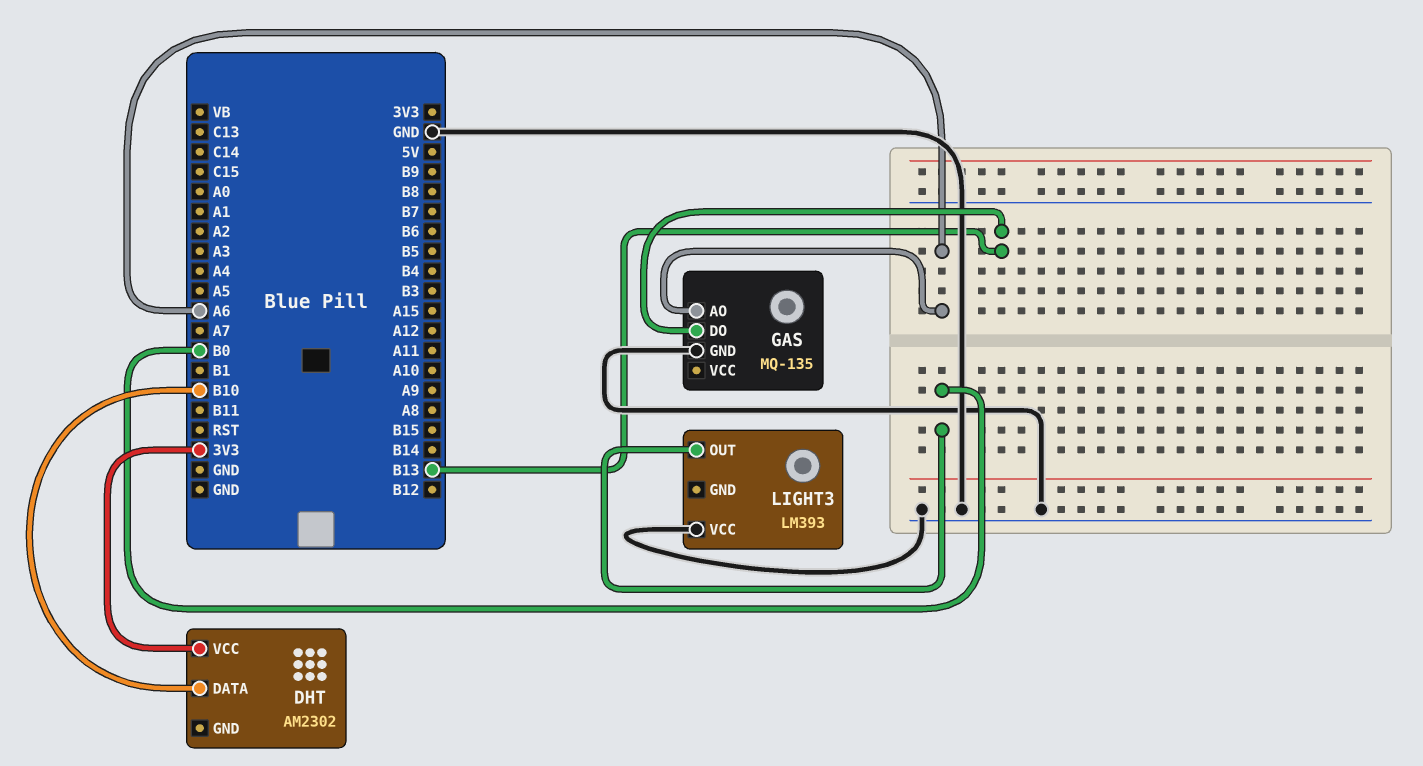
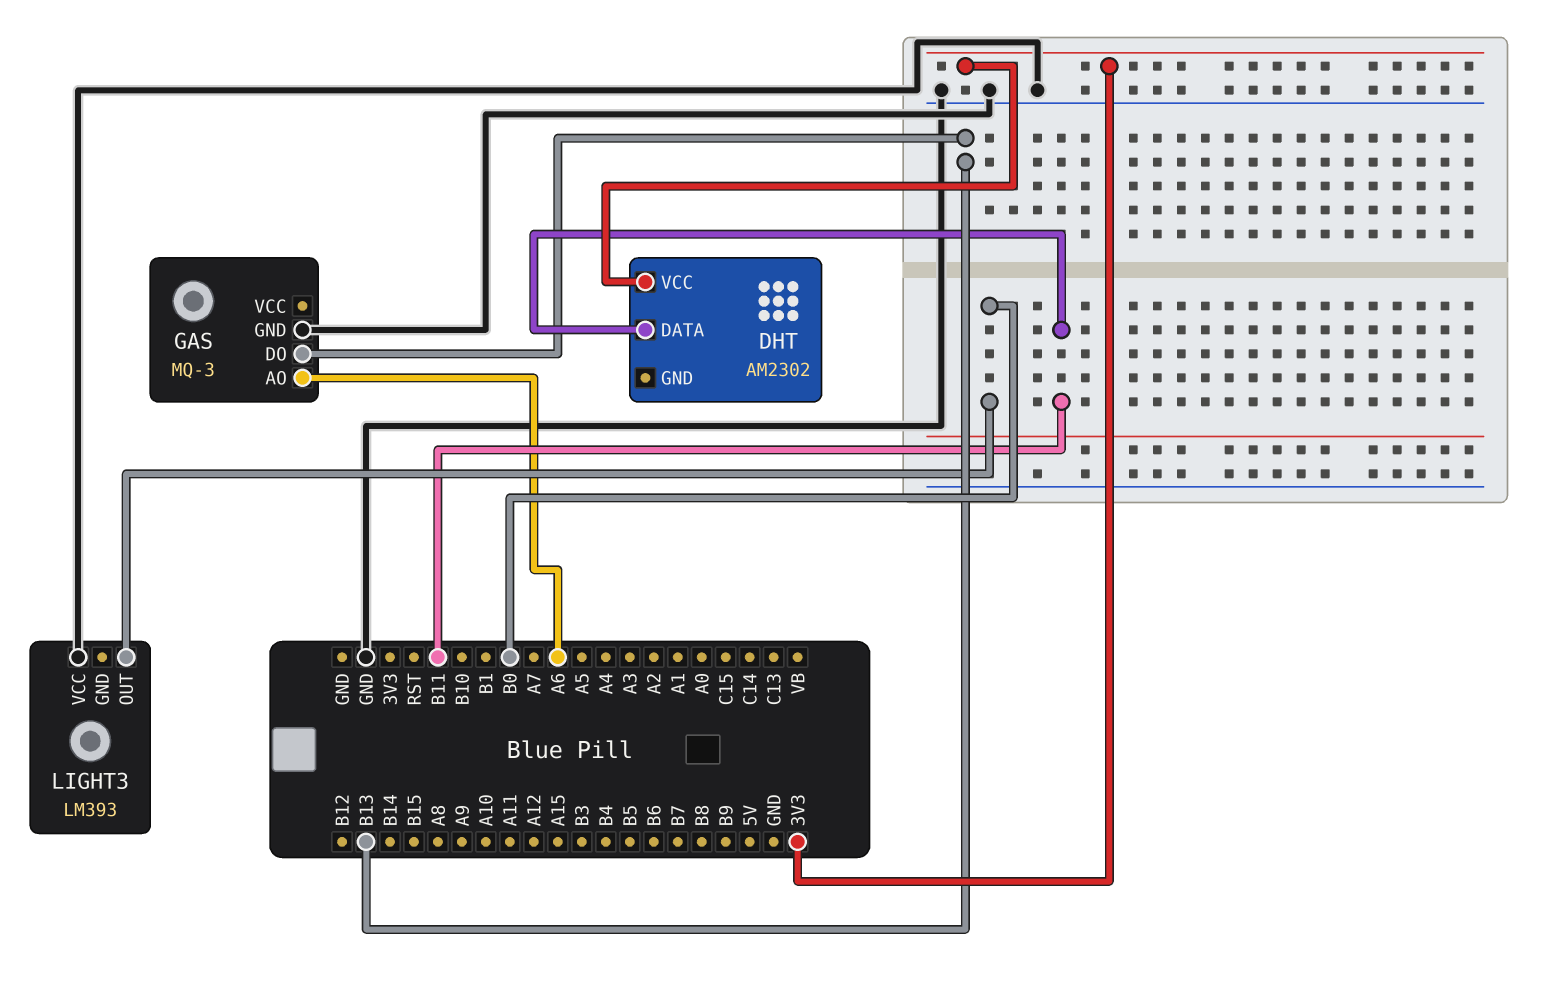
DHT pin DATA: B10 -> B11
GAS: MQ-135 -> MQ-3

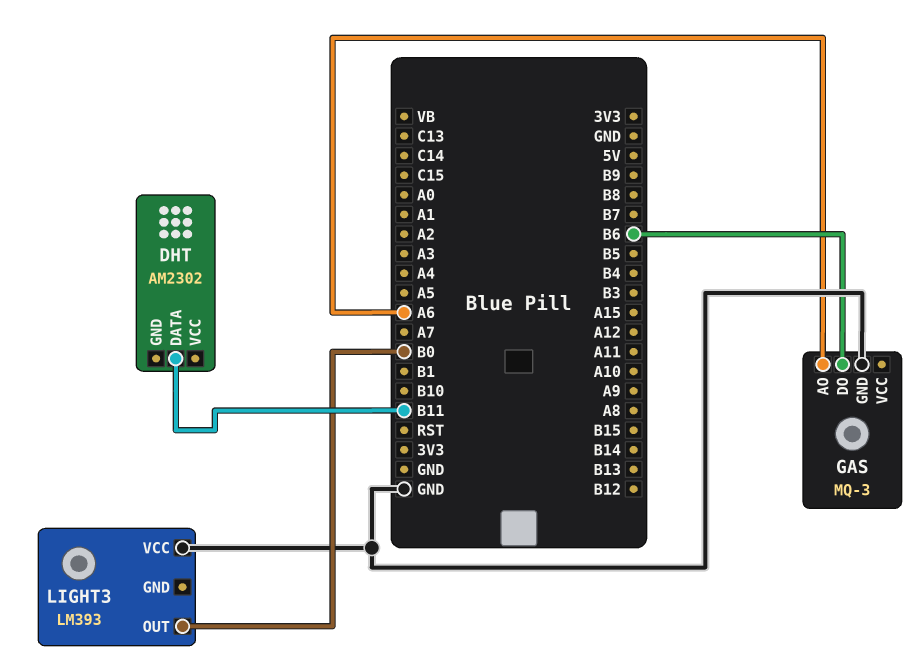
DHT pin VCC: 3V3 -> none
GAS pin DO: B13 -> B6

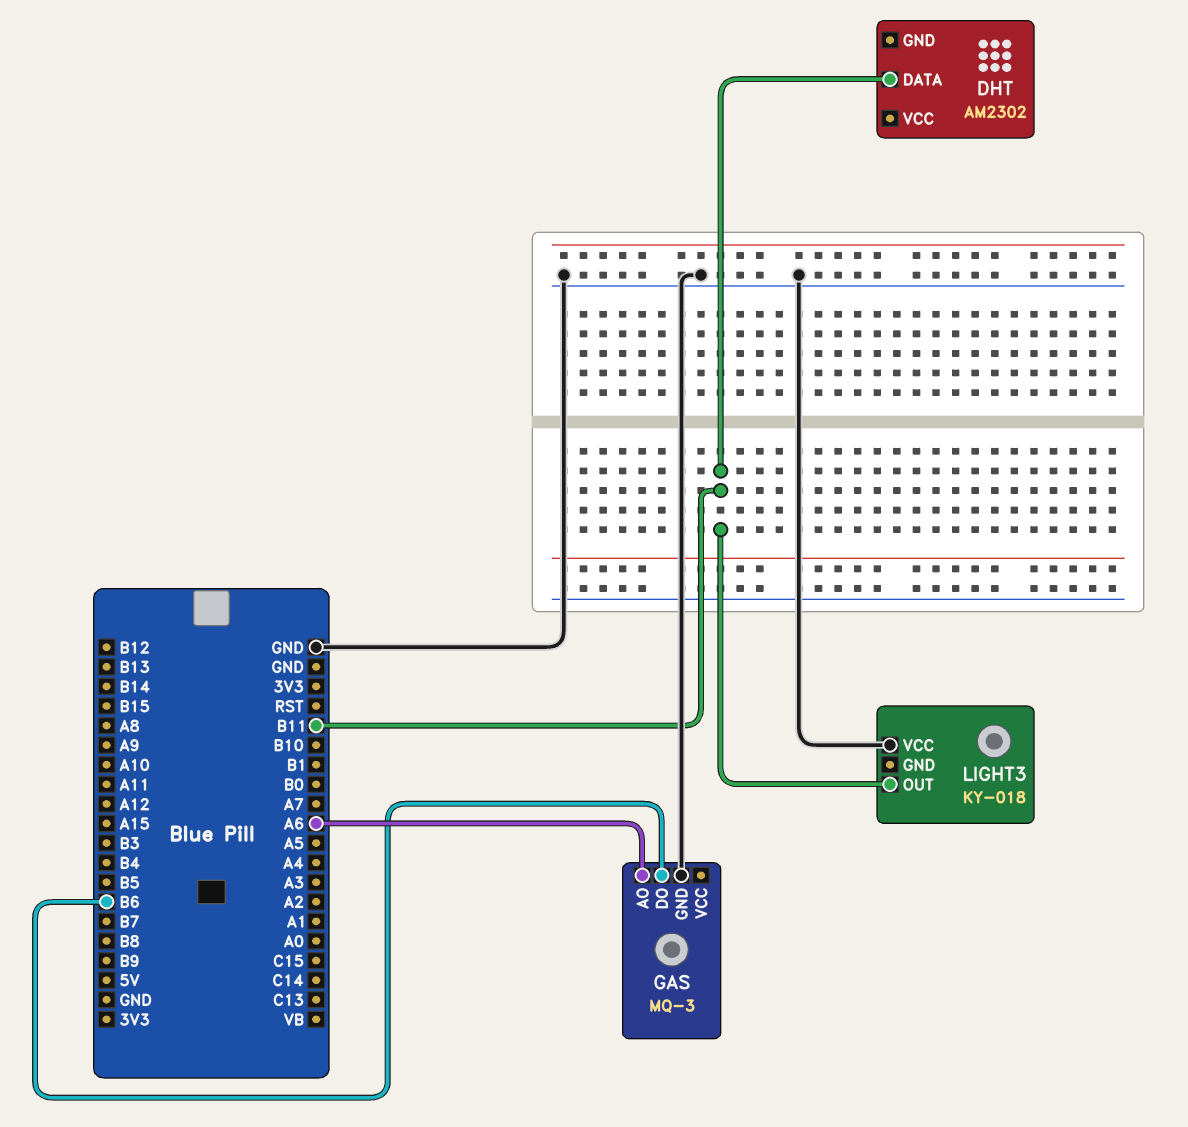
LIGHT3: LM393 -> KY-018
LIGHT3 pin OUT: B0 -> B11

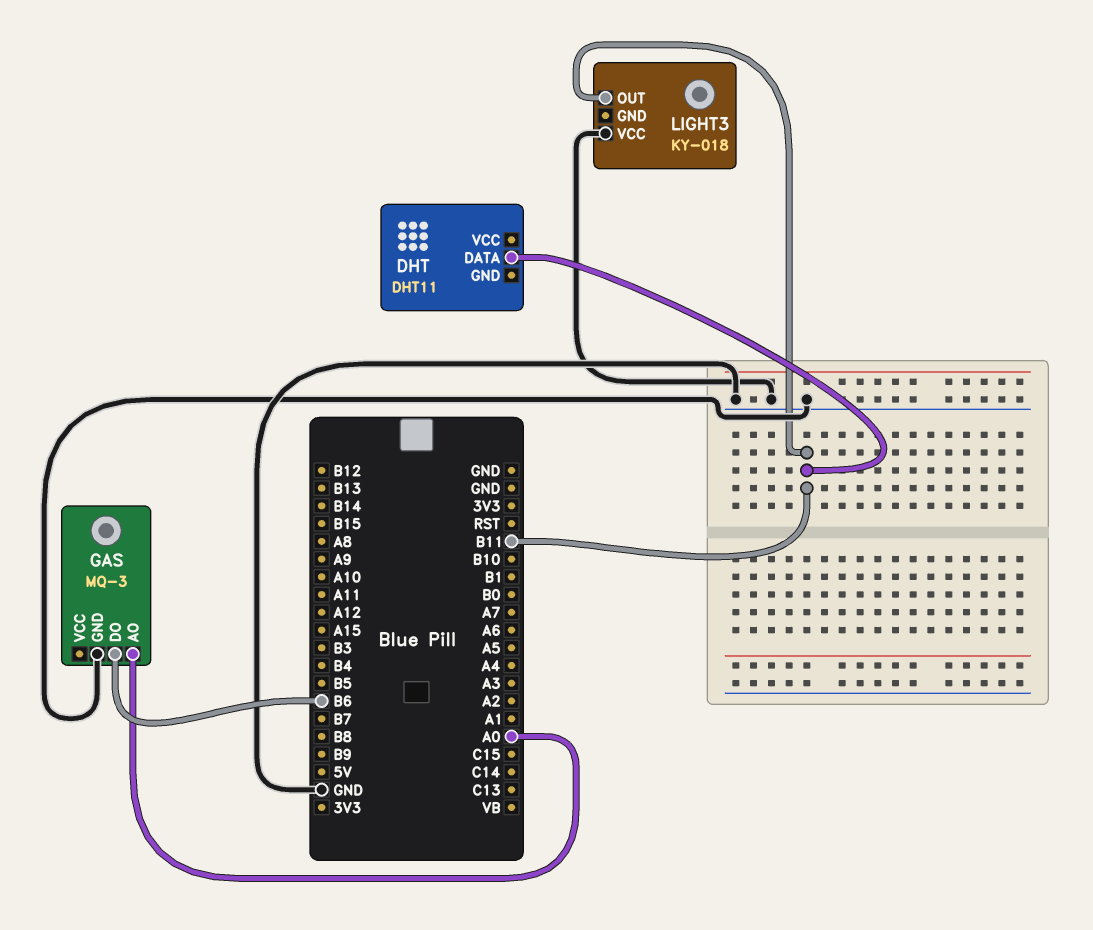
DHT: AM2302 -> DHT11
GAS pin AO: A6 -> A0

